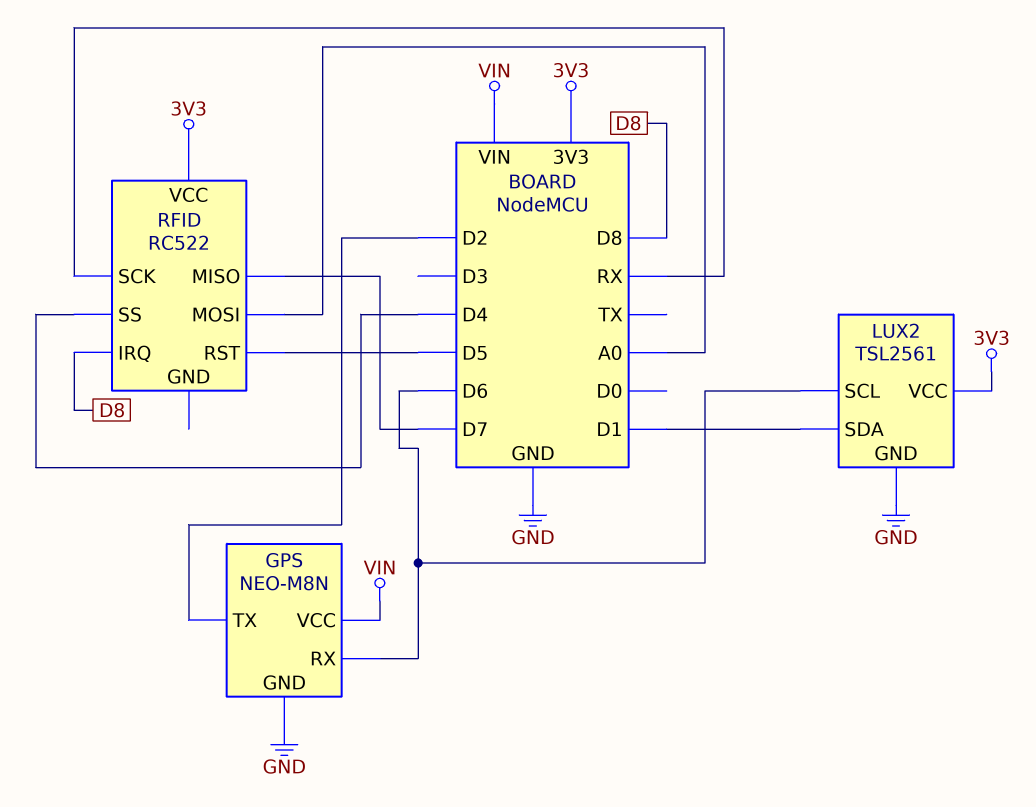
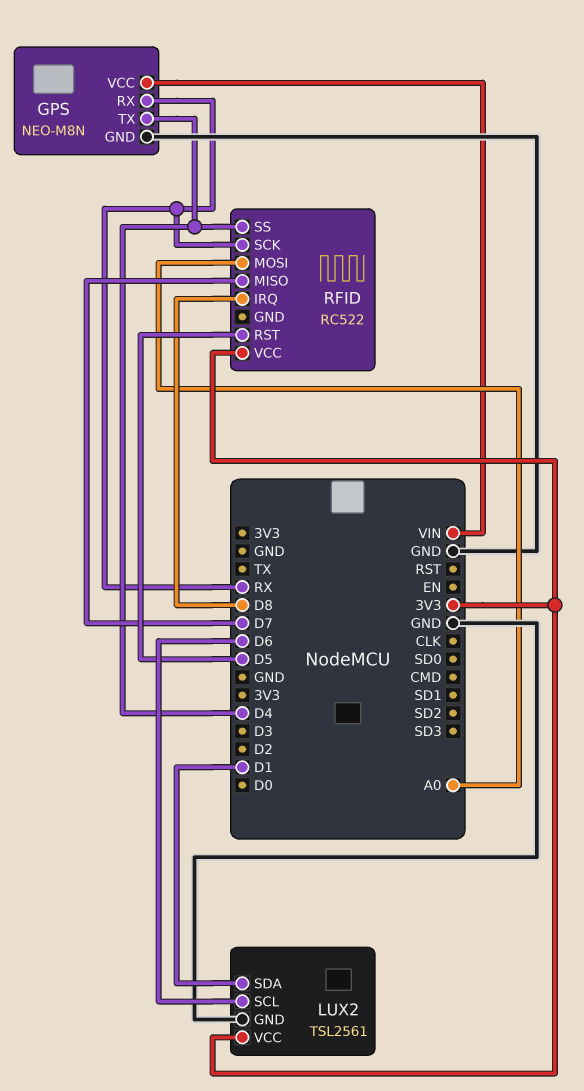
GPS pin RX: D6 -> RX
GPS pin TX: D2 -> D4

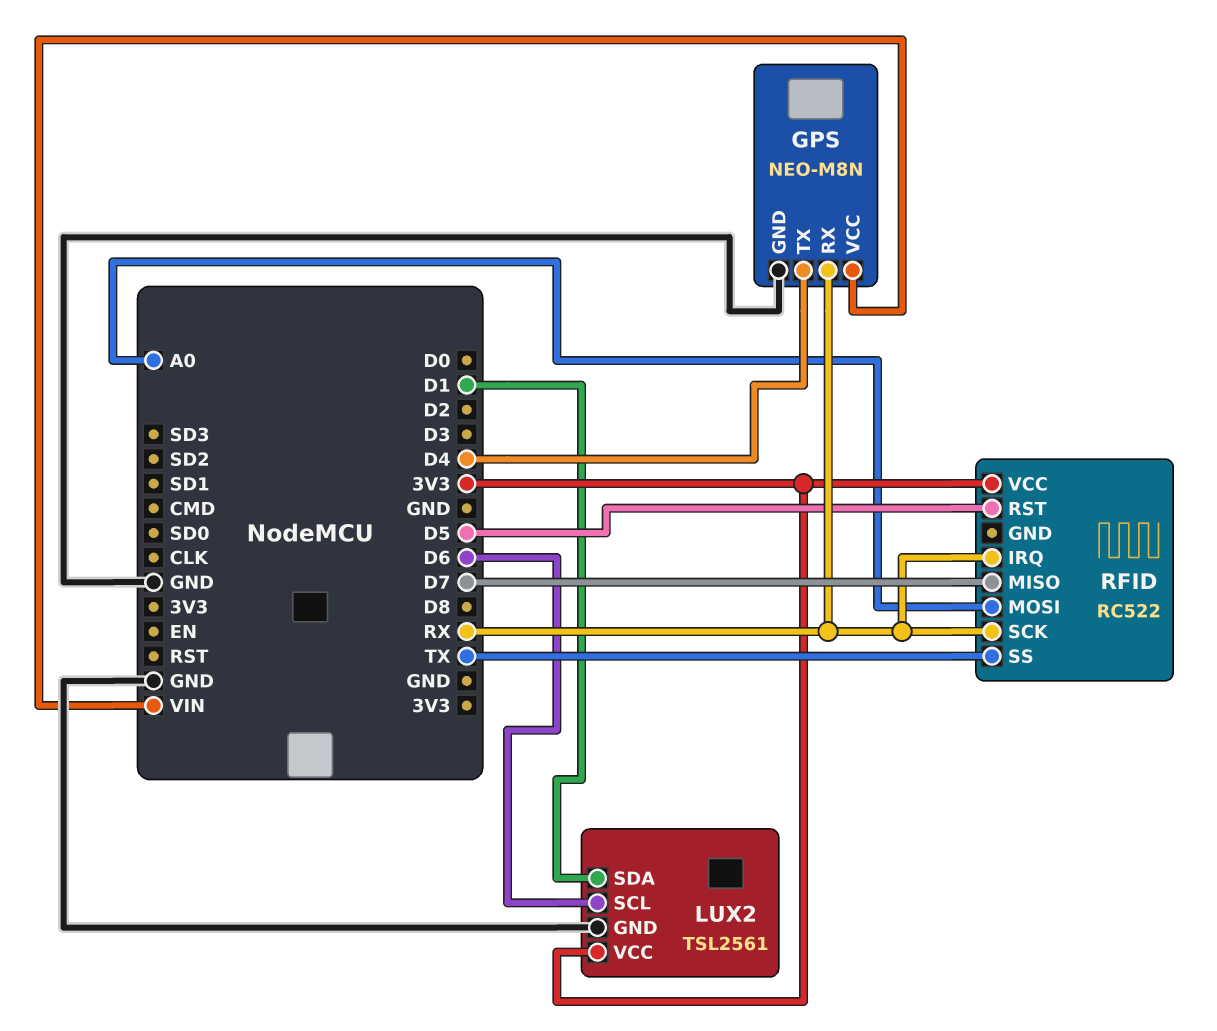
RFID pin IRQ: D8 -> RX
RFID pin SS: D4 -> TX

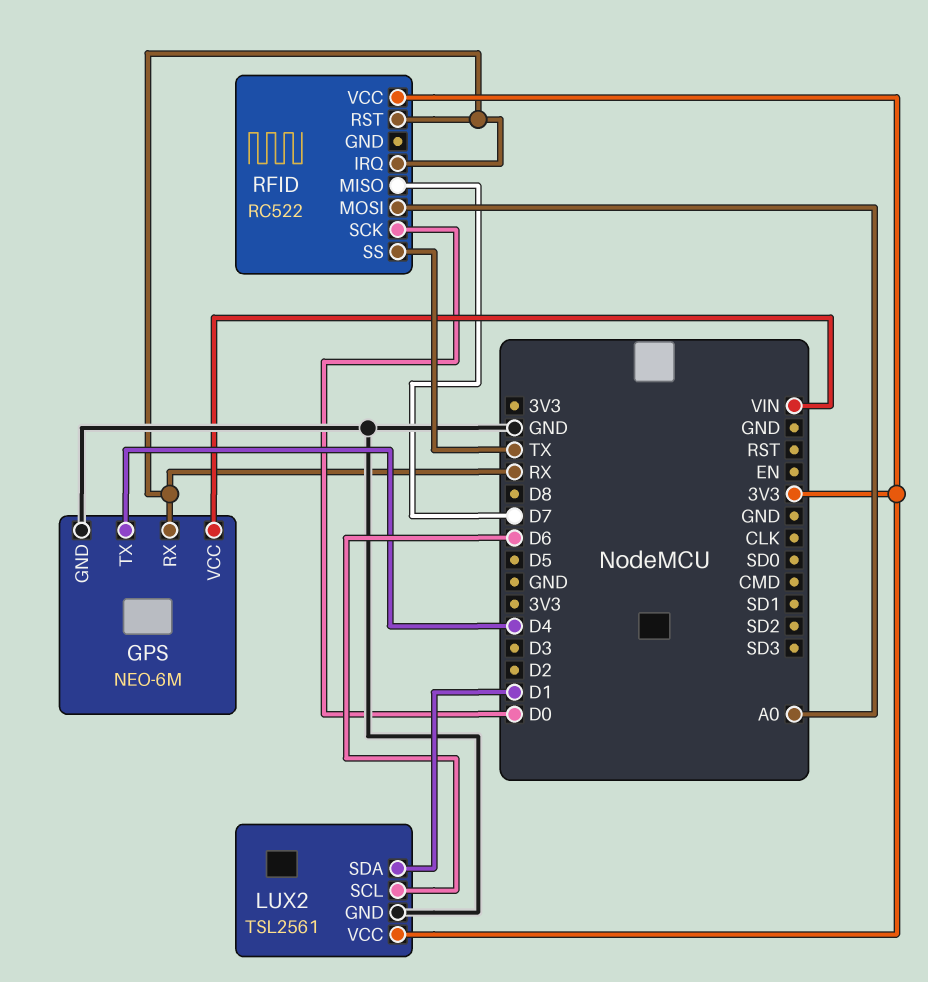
GPS: NEO-M8N -> NEO-6M
RFID pin RST: D5 -> RX
RFID pin SCK: RX -> D0

